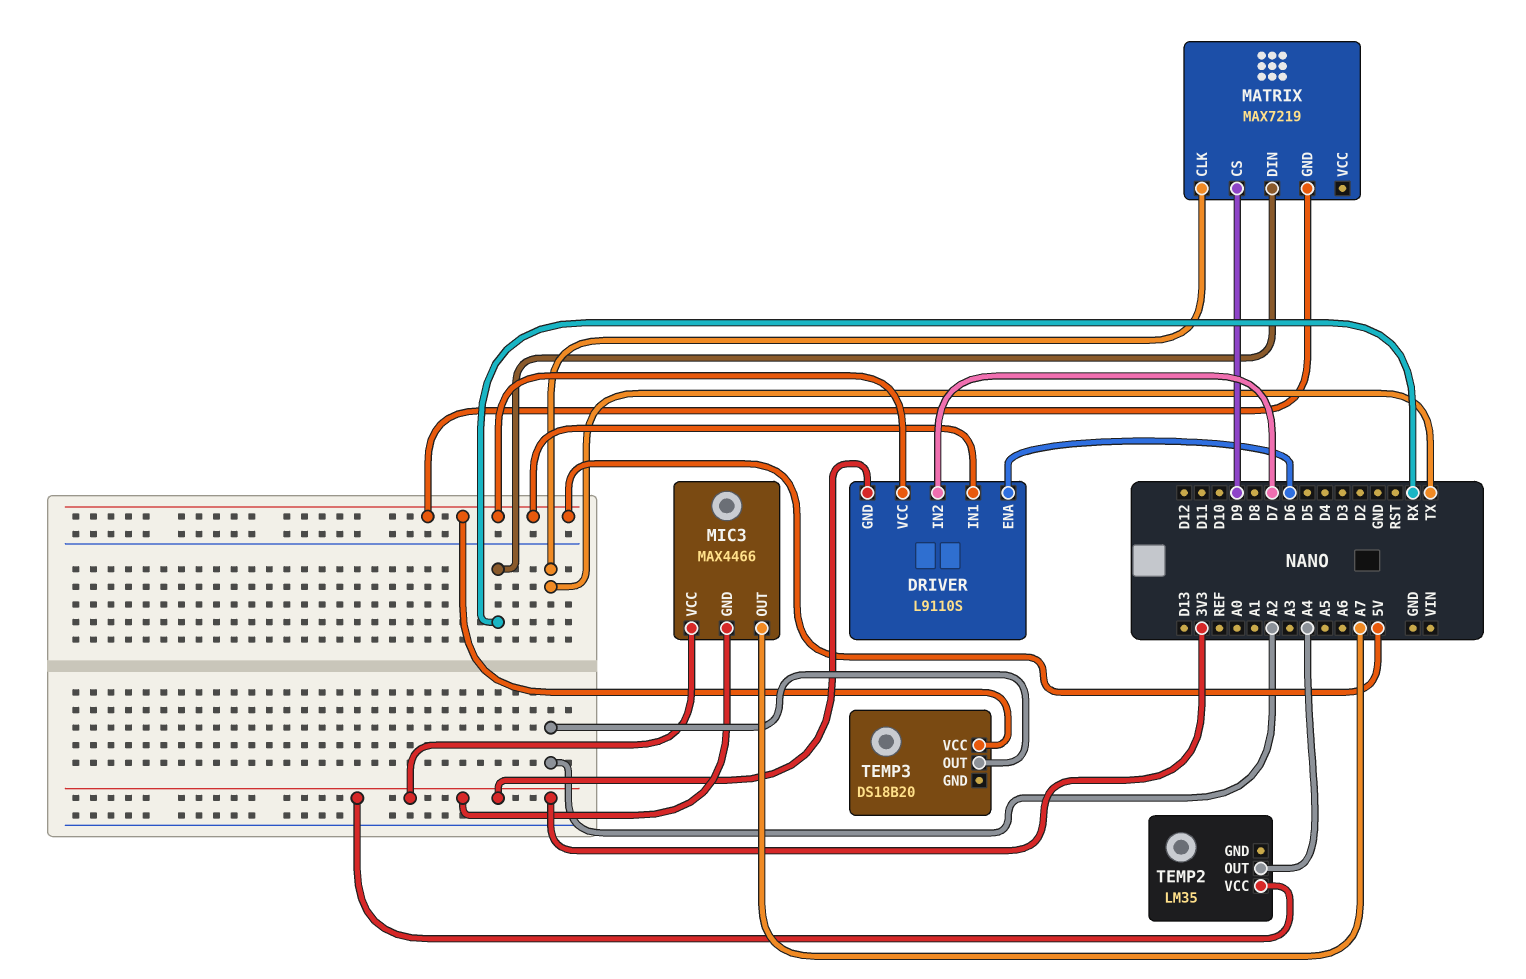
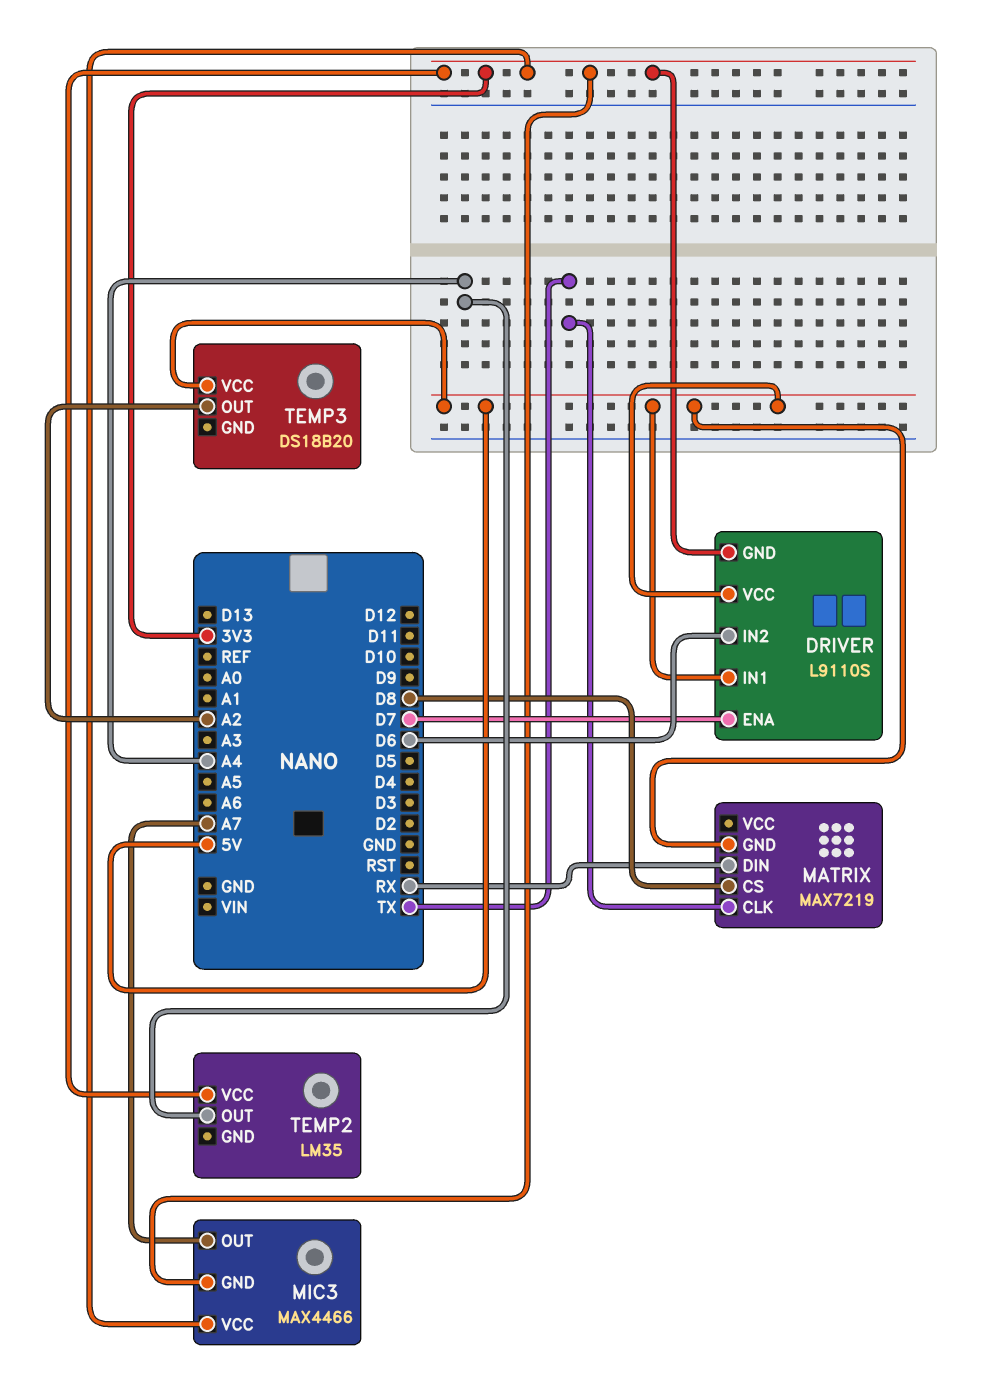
DRIVER pin ENA: D6 -> D7
DRIVER pin IN2: D7 -> D6
MATRIX pin CS: D9 -> D8

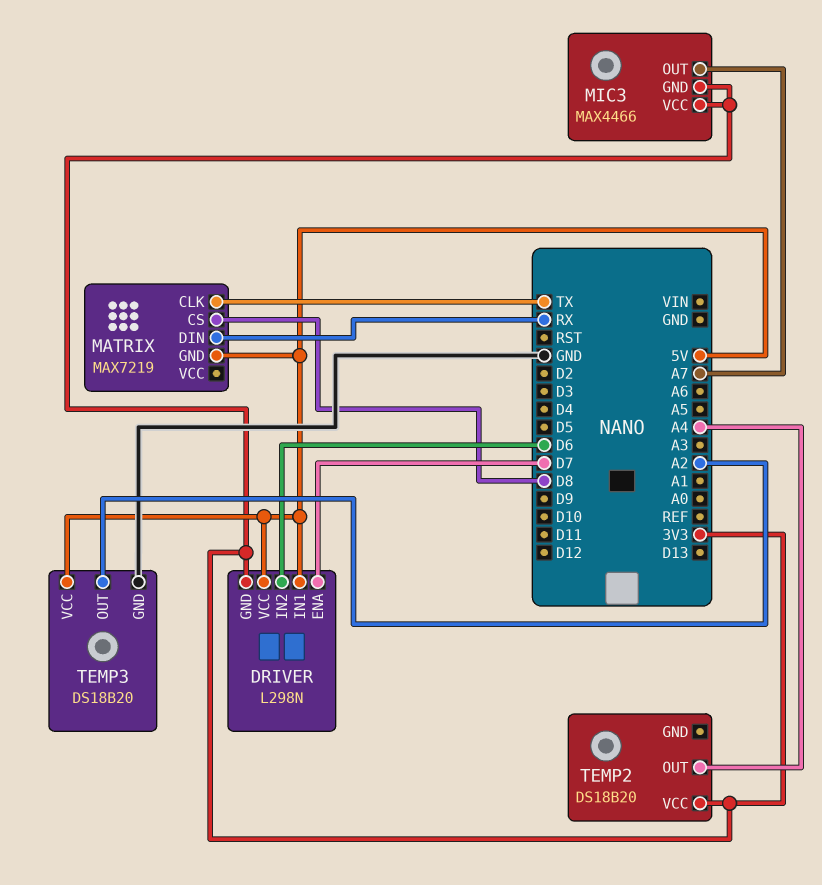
DRIVER: L9110S -> L298N
TEMP2: LM35 -> DS18B20
TEMP3 pin GND: none -> GND

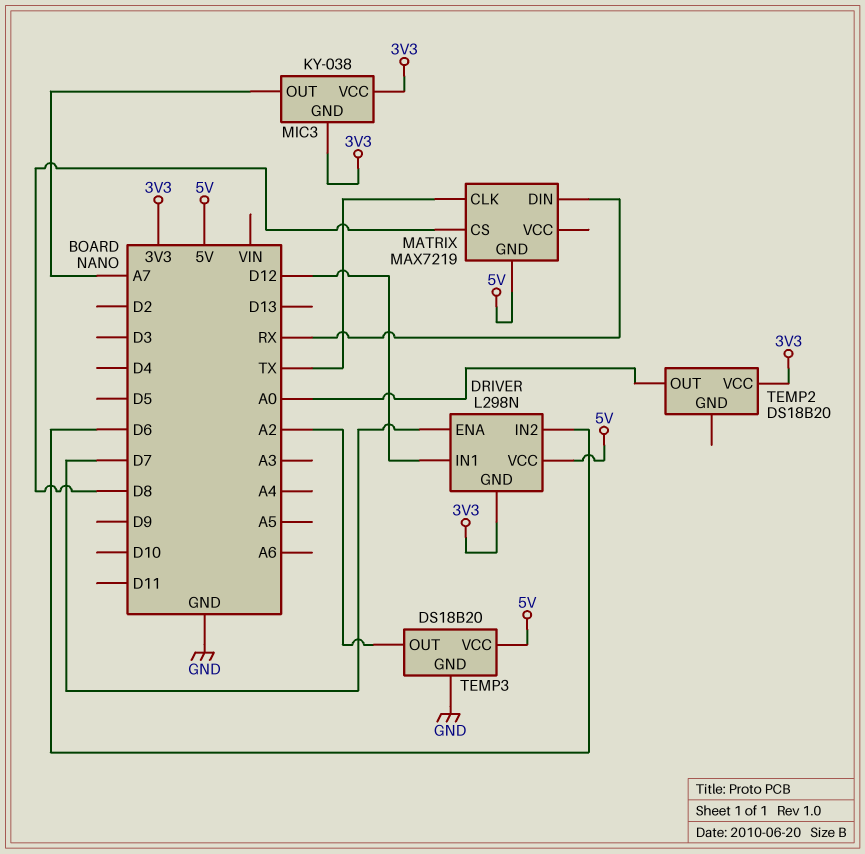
DRIVER pin IN1: 5V -> D12
MIC3: MAX4466 -> KY-038
TEMP2 pin OUT: A4 -> A0

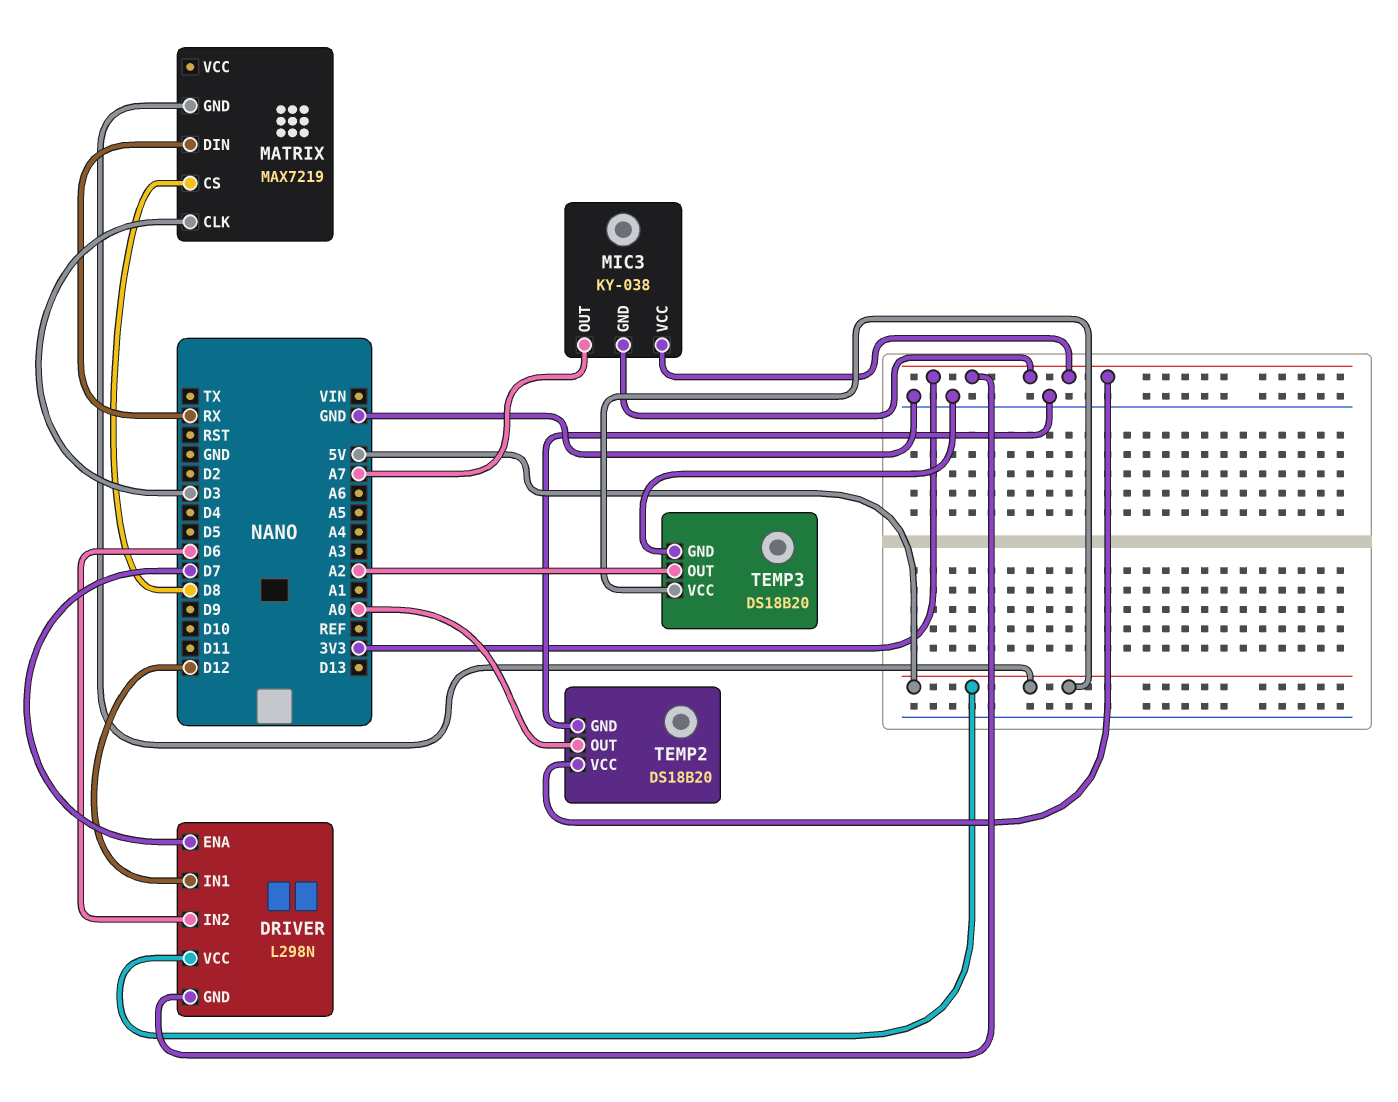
MATRIX pin CLK: TX -> D3
TEMP2 pin GND: none -> GND

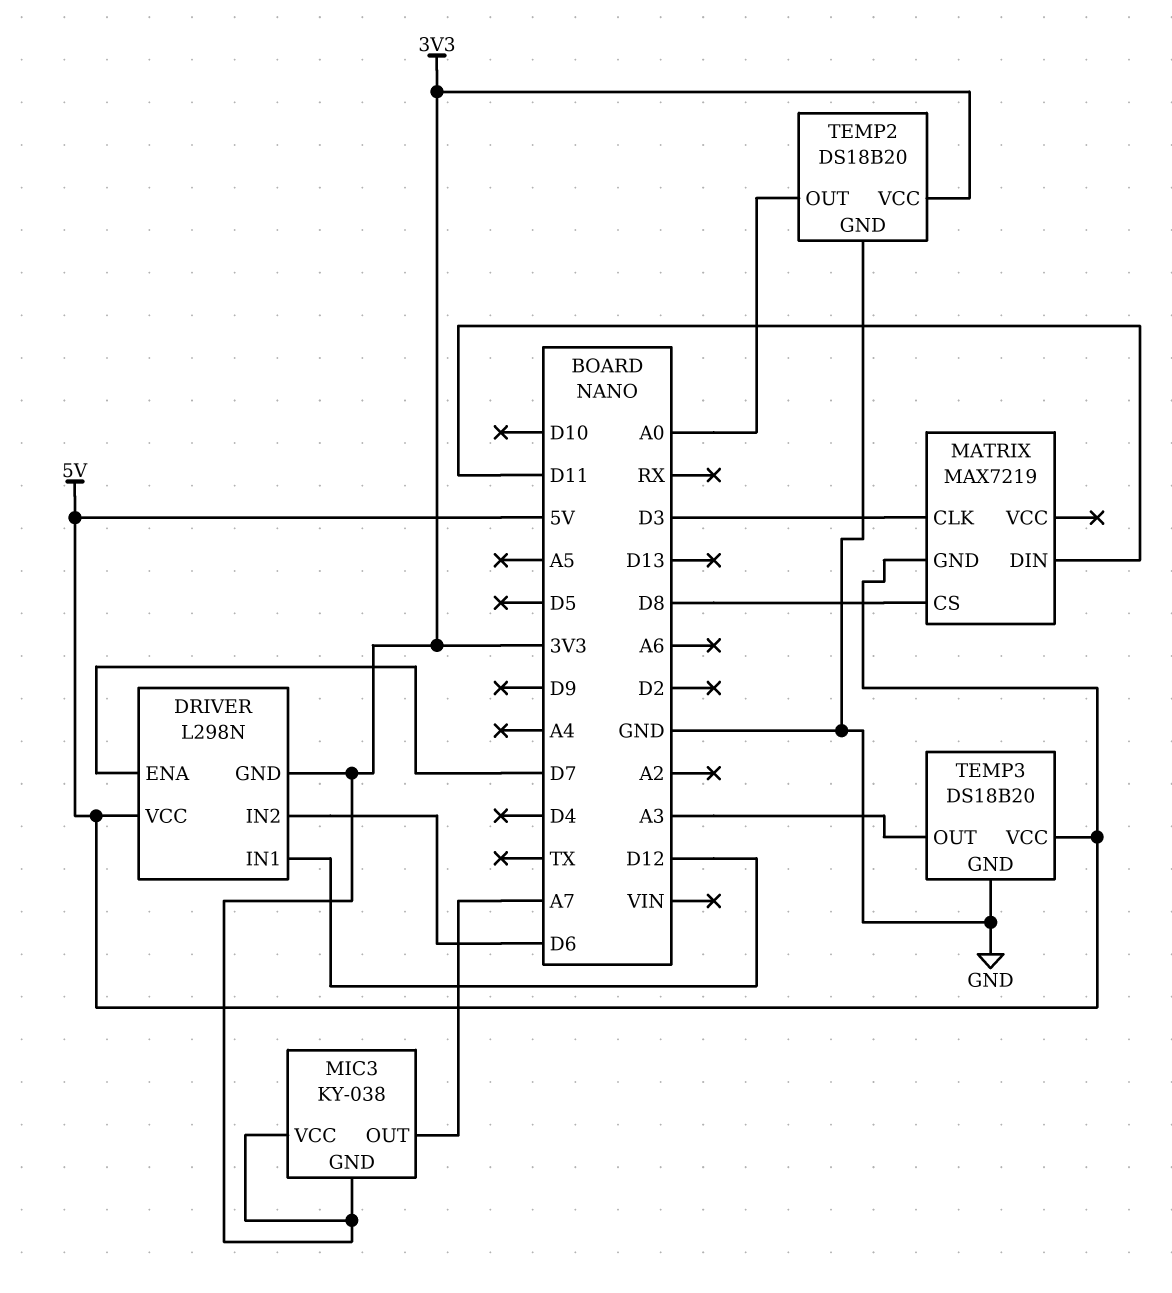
MATRIX pin DIN: RX -> D11
TEMP3 pin OUT: A2 -> A3

